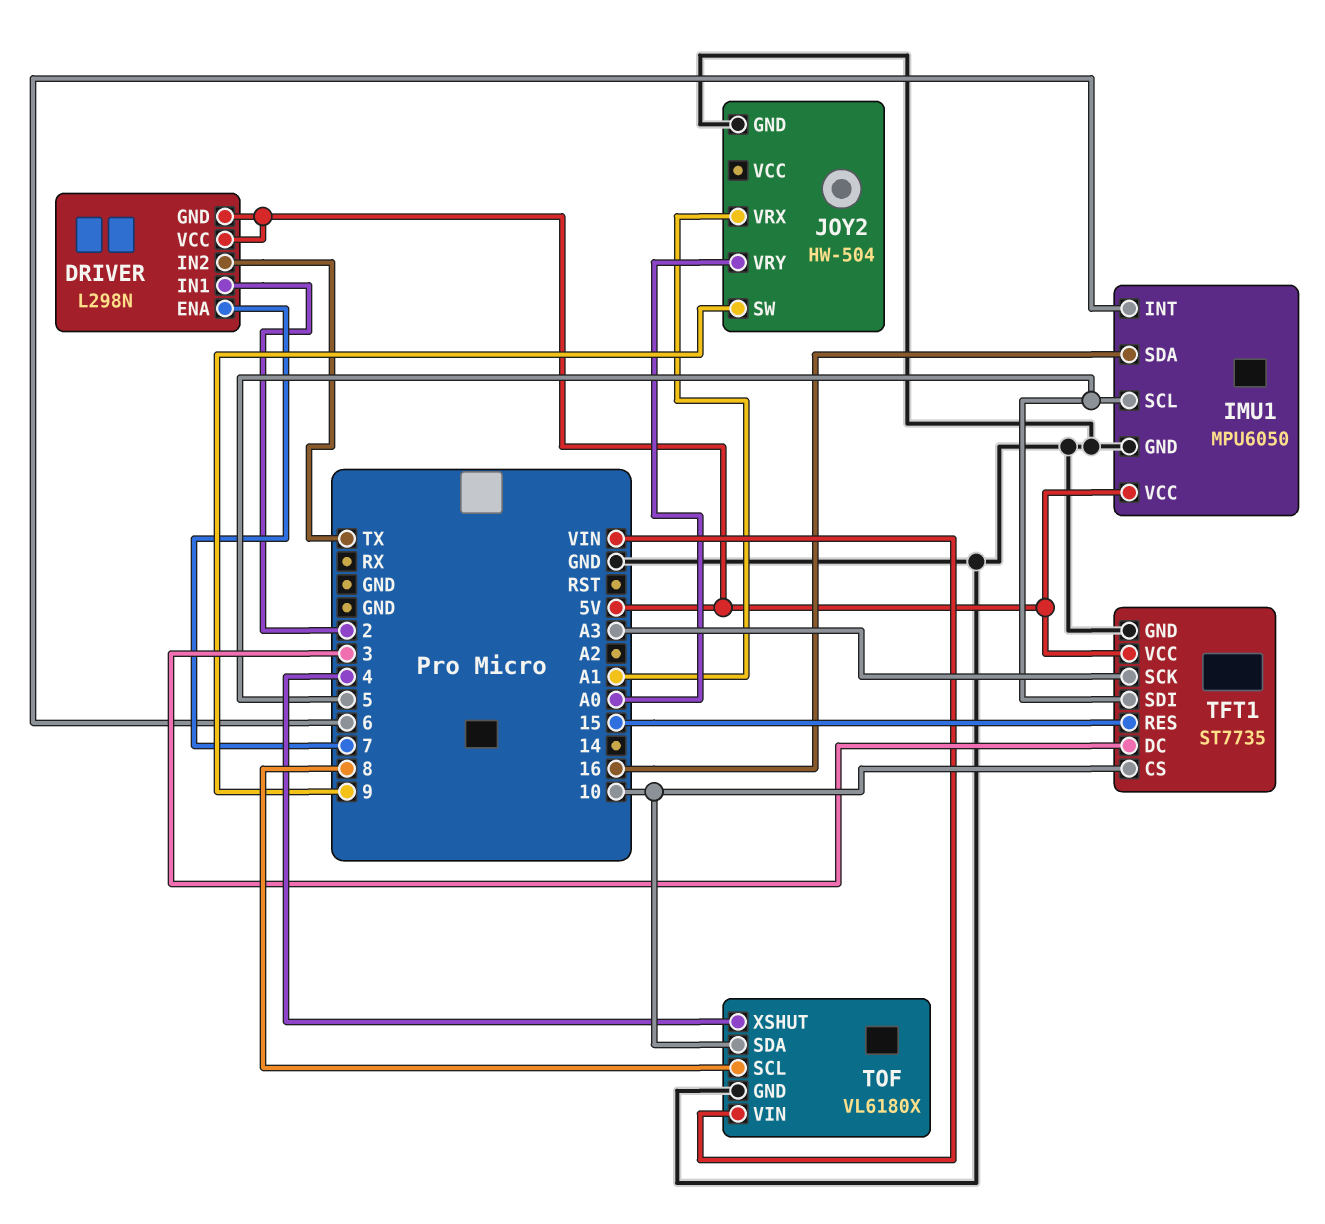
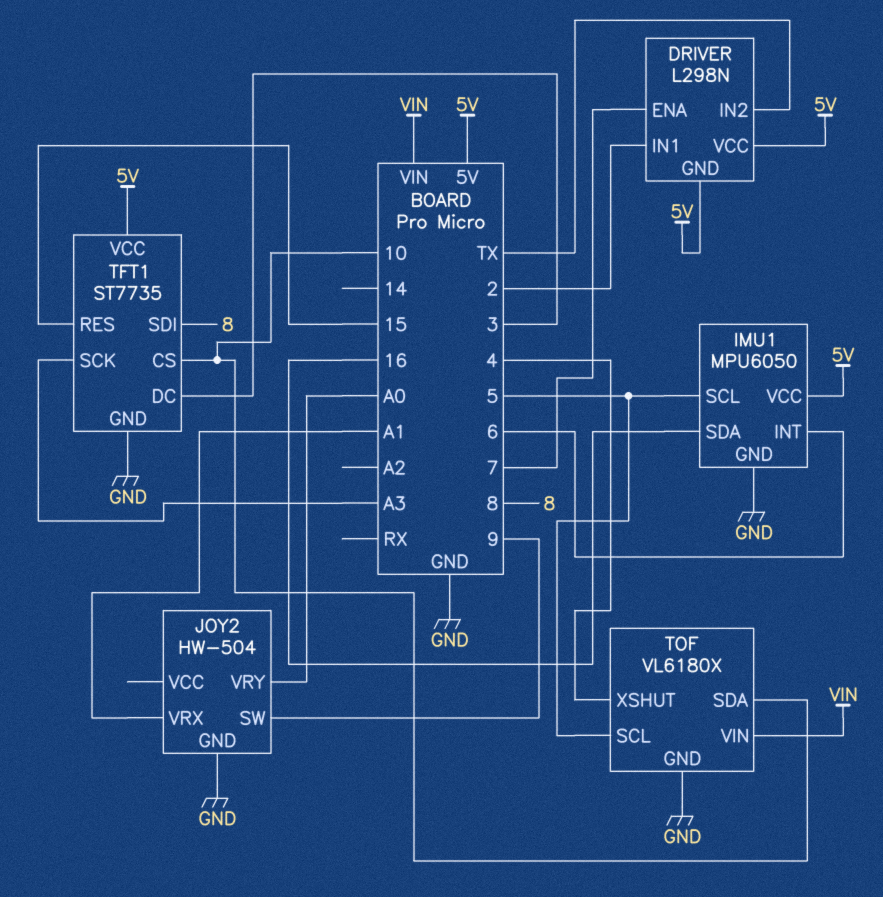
TFT1 pin SDI: 5 -> 8
TOF pin SCL: 8 -> 5

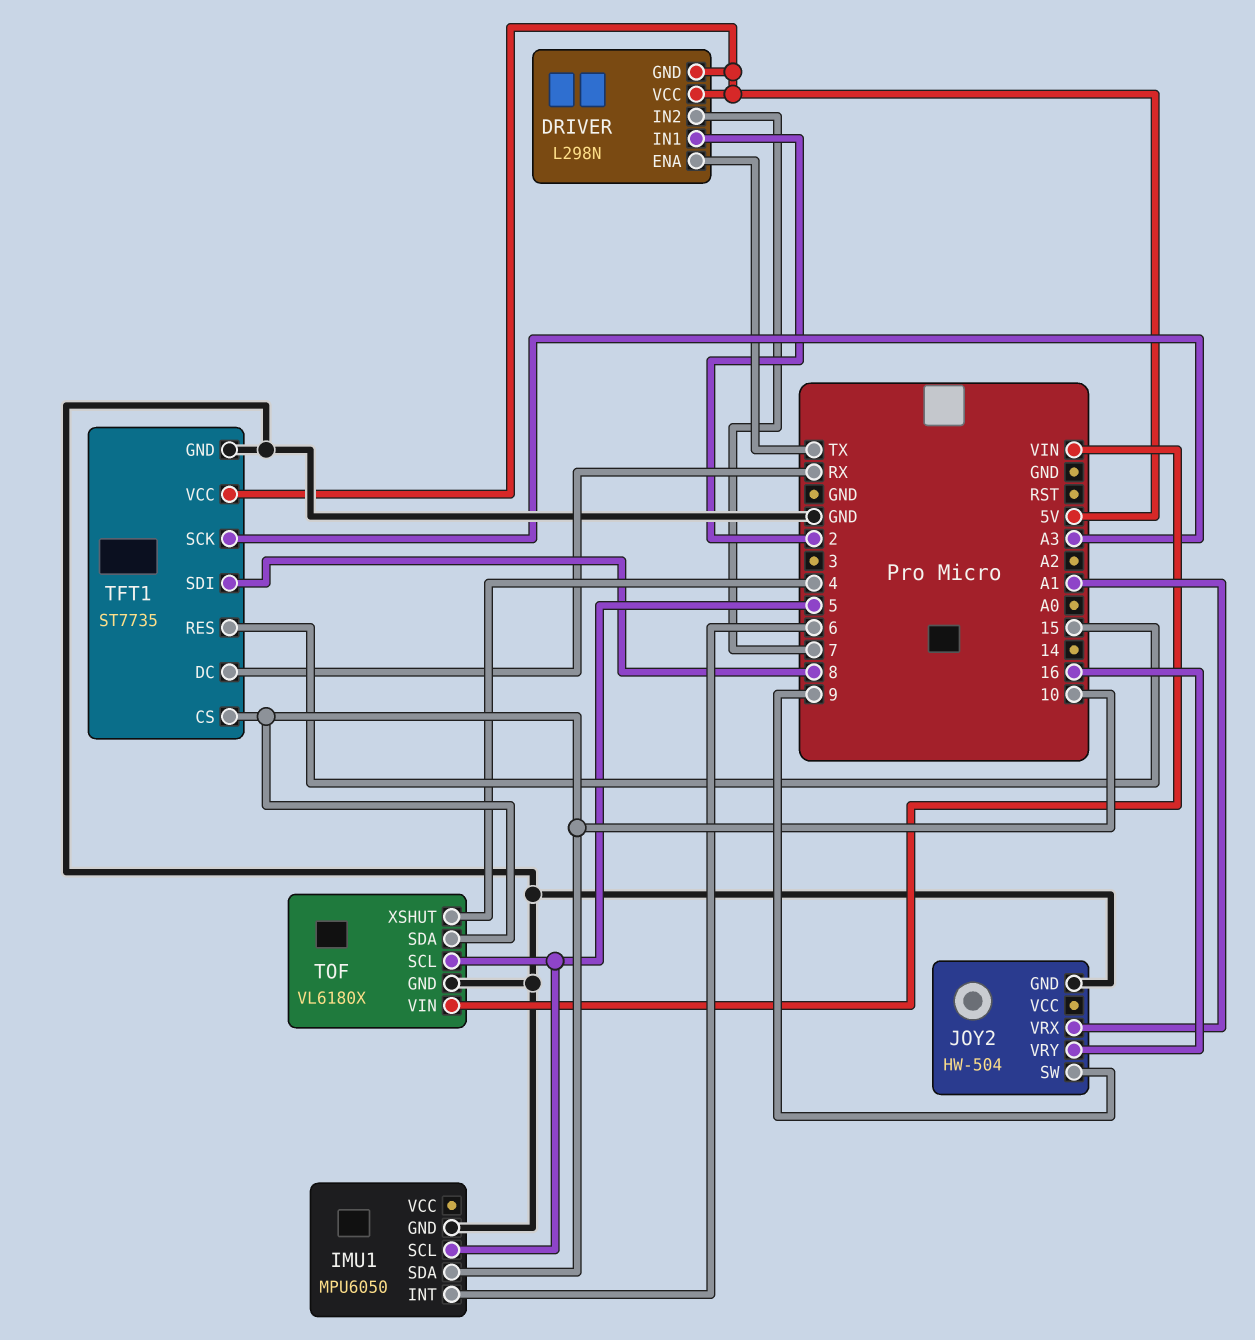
DRIVER pin ENA: 7 -> TX
DRIVER pin IN2: TX -> 7
IMU1 pin SDA: 16 -> 10
IMU1 pin VCC: 5V -> none
JOY2 pin VRY: A0 -> 16
TFT1 pin DC: 3 -> RX

